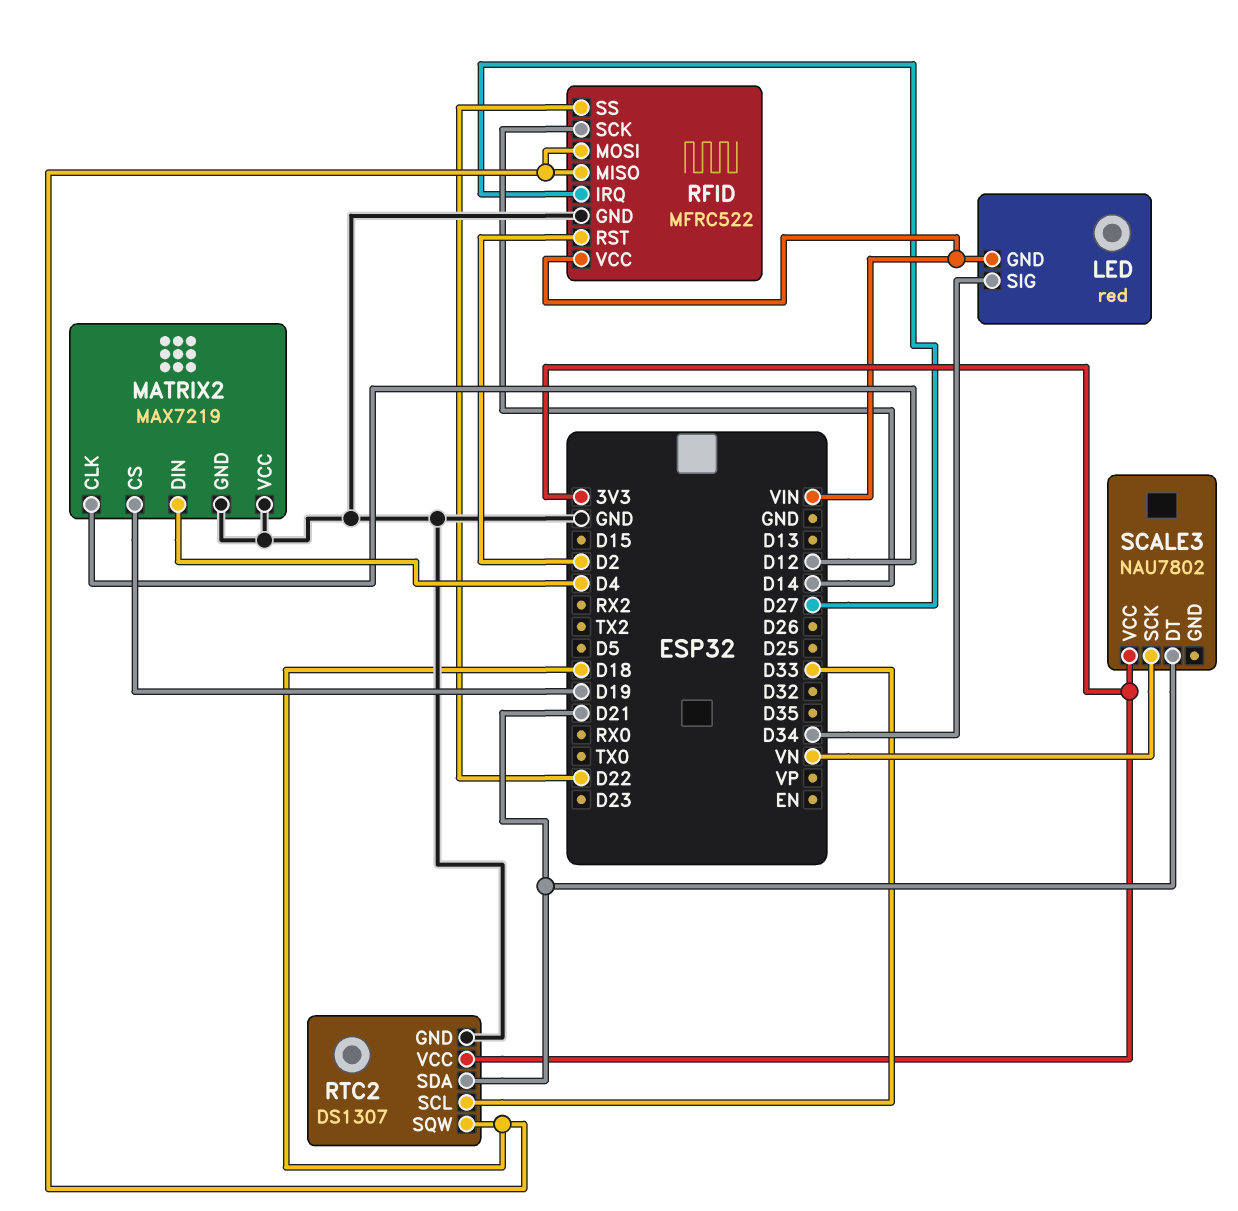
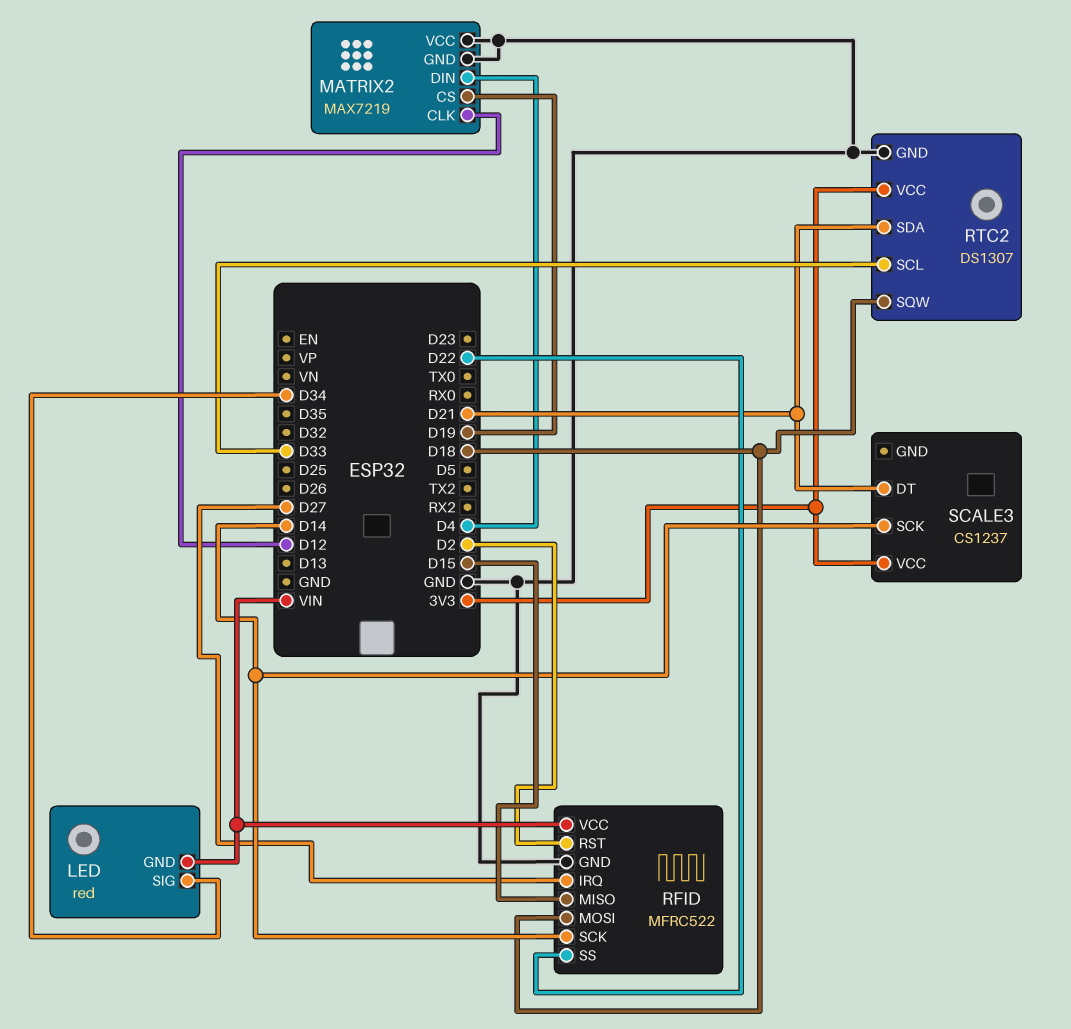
RFID pin MISO: D18 -> D15
SCALE3: NAU7802 -> CS1237
SCALE3 pin SCK: VN -> D14

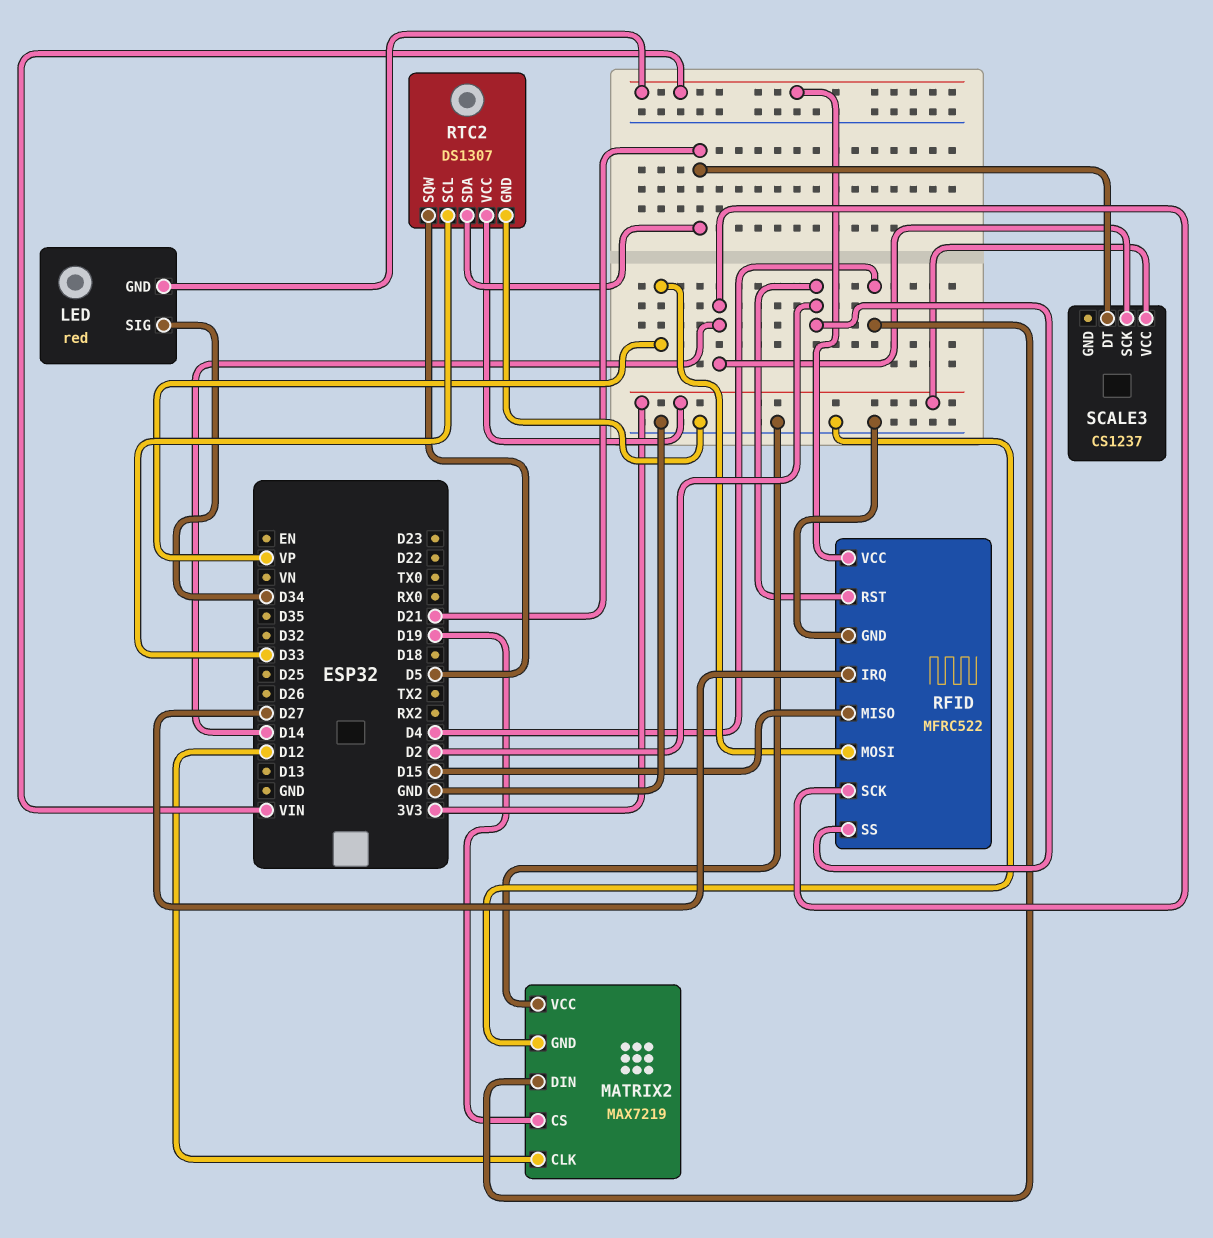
RFID pin MOSI: D18 -> VP
RFID pin SS: D22 -> D2
RTC2 pin SQW: D18 -> D5

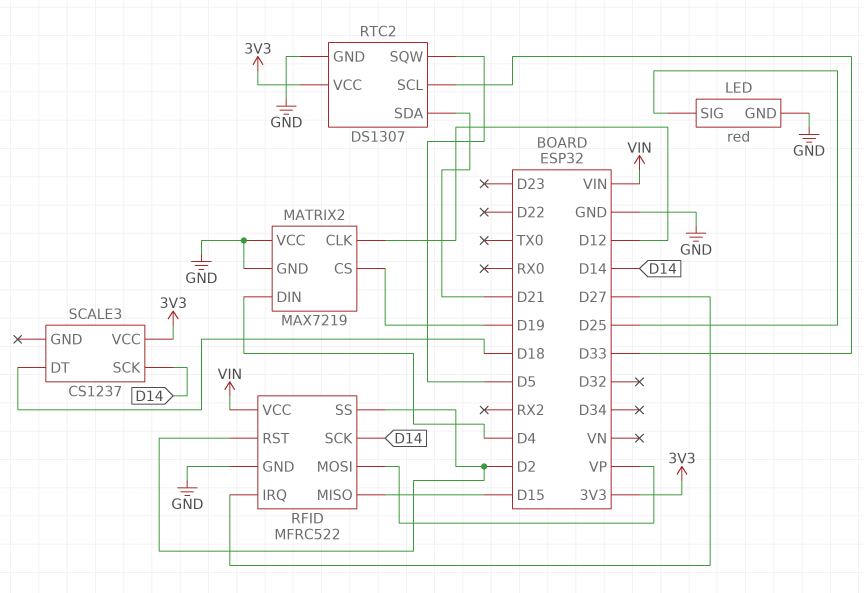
LED pin GND: VIN -> GND
LED pin SIG: D34 -> D25
SCALE3 pin DT: D21 -> D18

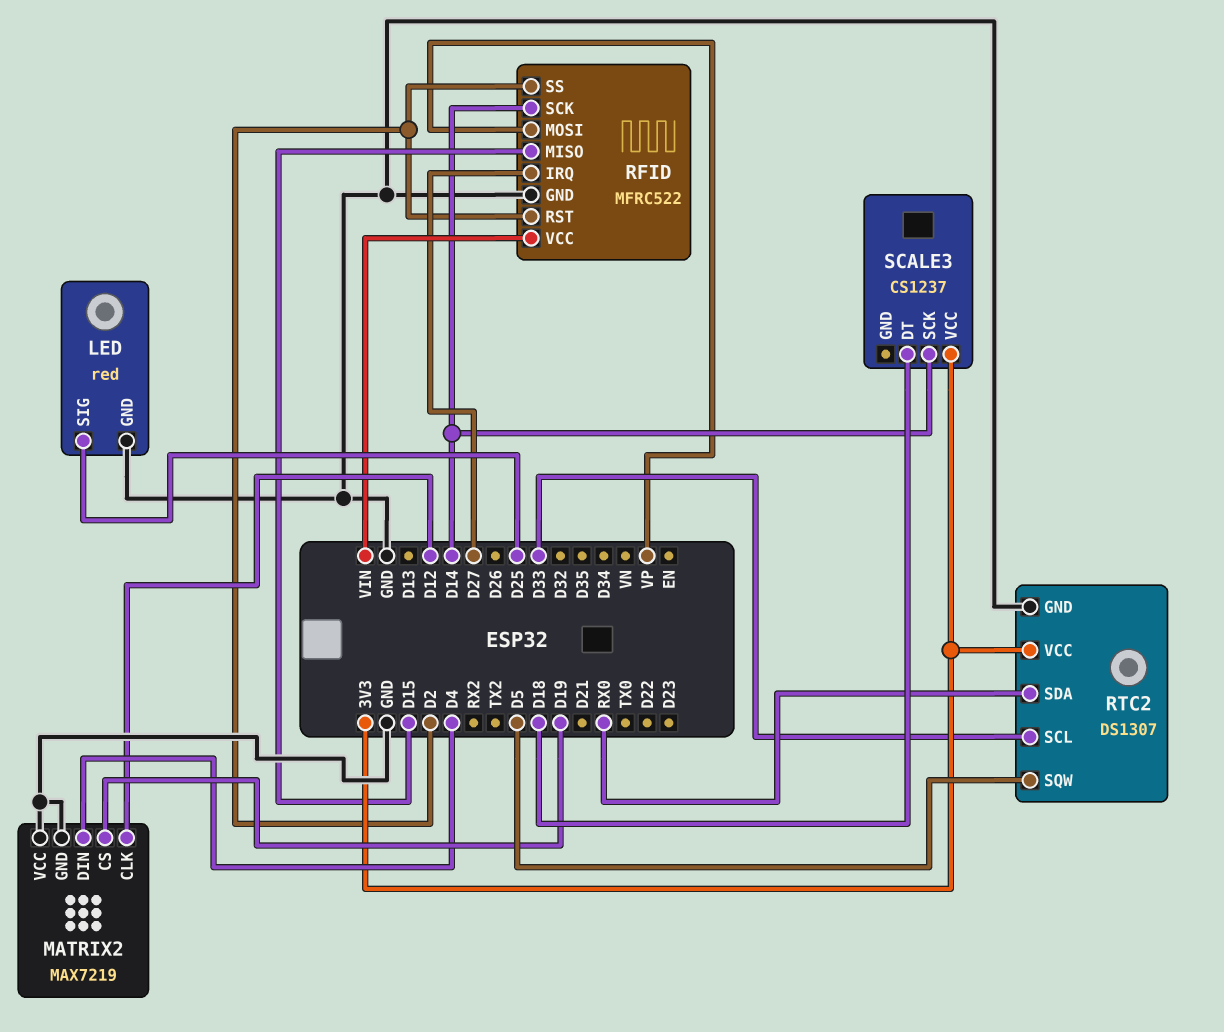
RTC2 pin SDA: D21 -> RX0

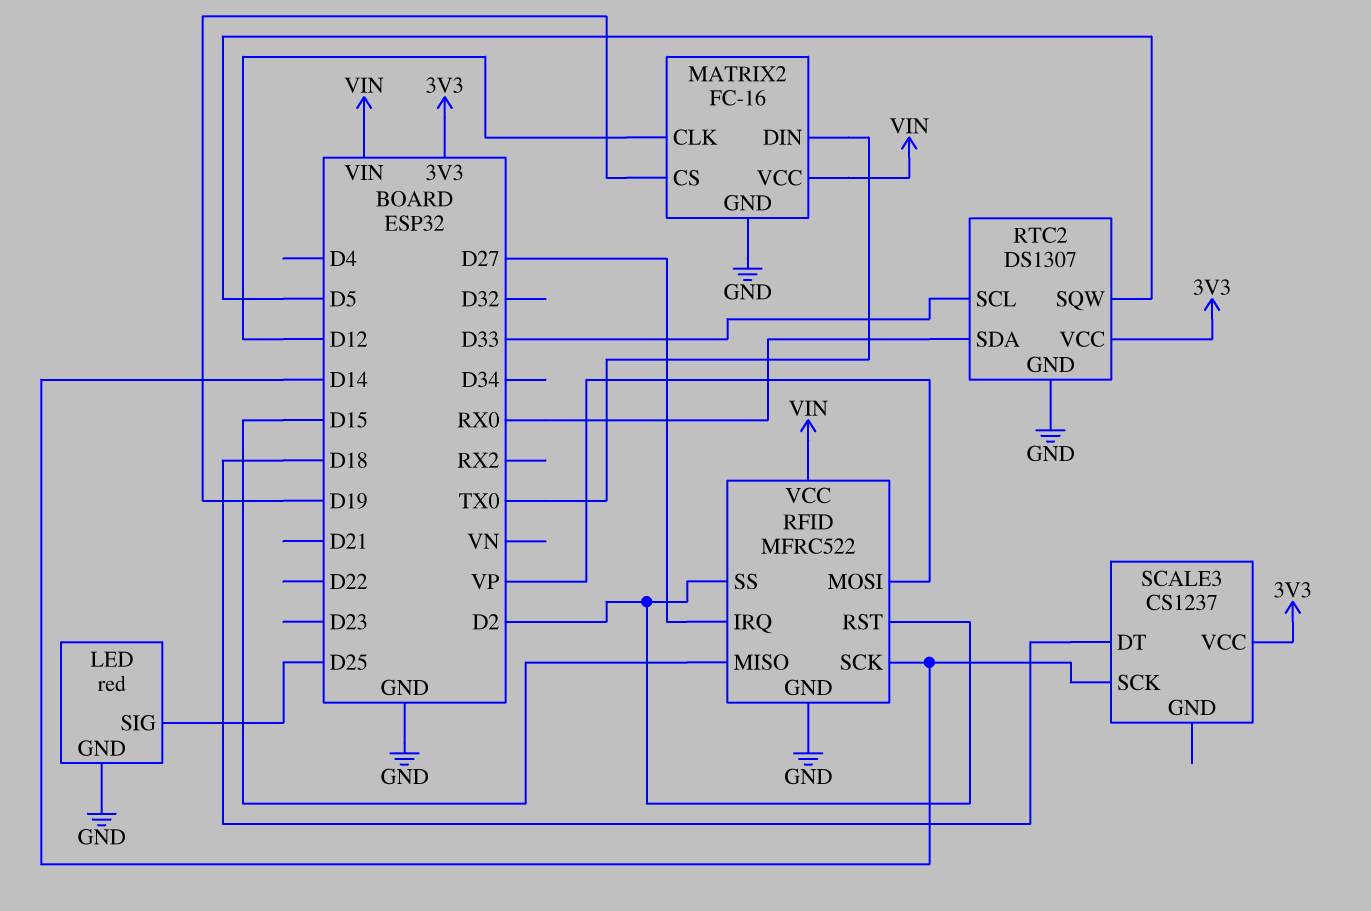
MATRIX2: MAX7219 -> FC-16
MATRIX2 pin DIN: D4 -> TX0
MATRIX2 pin VCC: GND -> VIN

